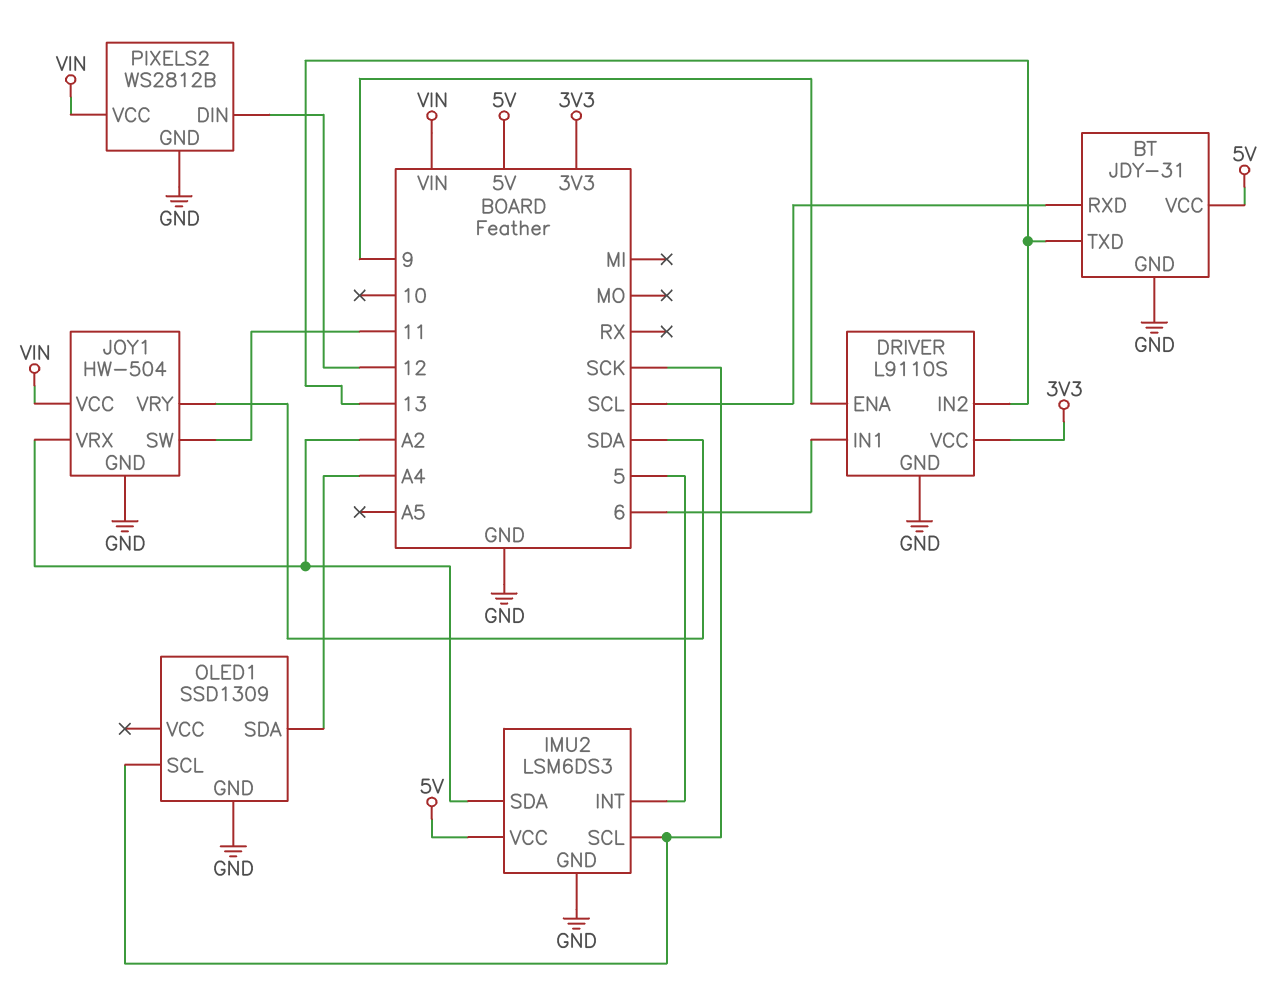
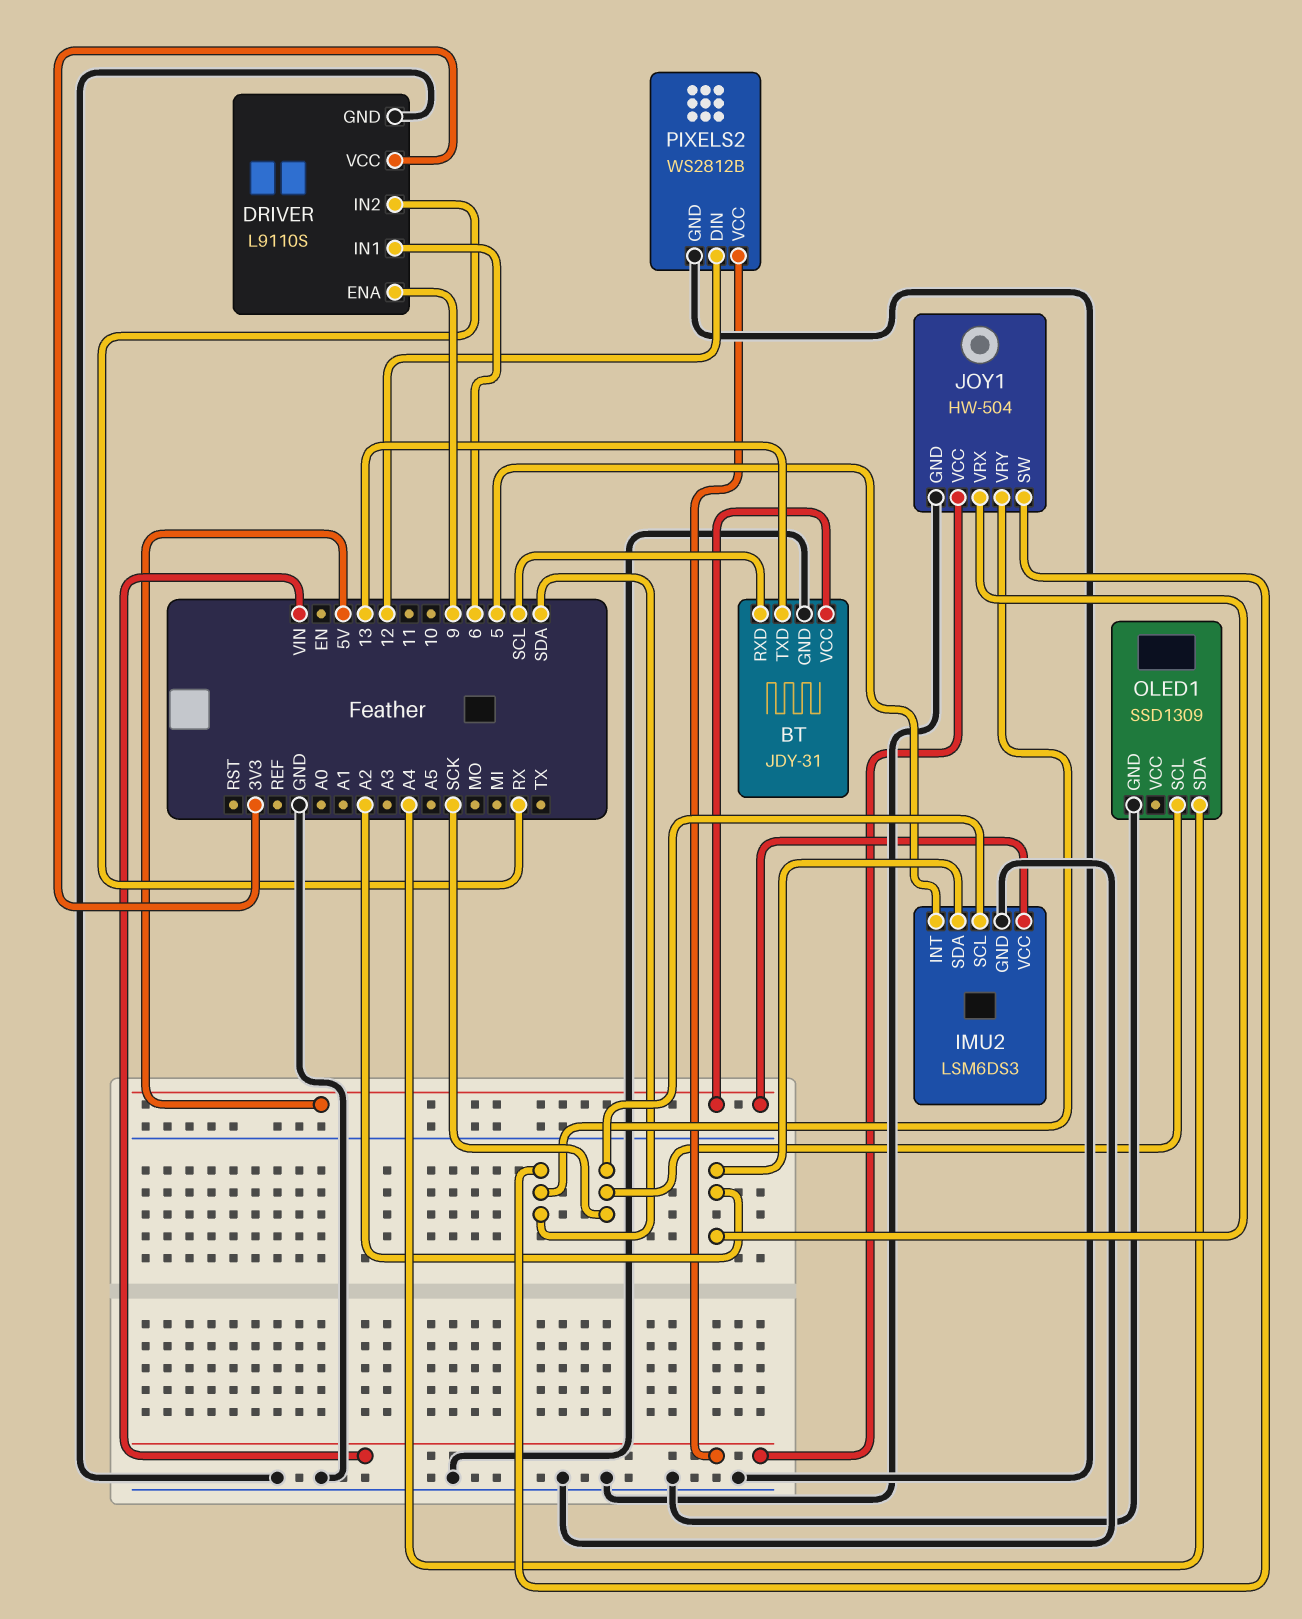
DRIVER pin IN2: 13 -> RX
JOY1 pin SW: 11 -> SDA

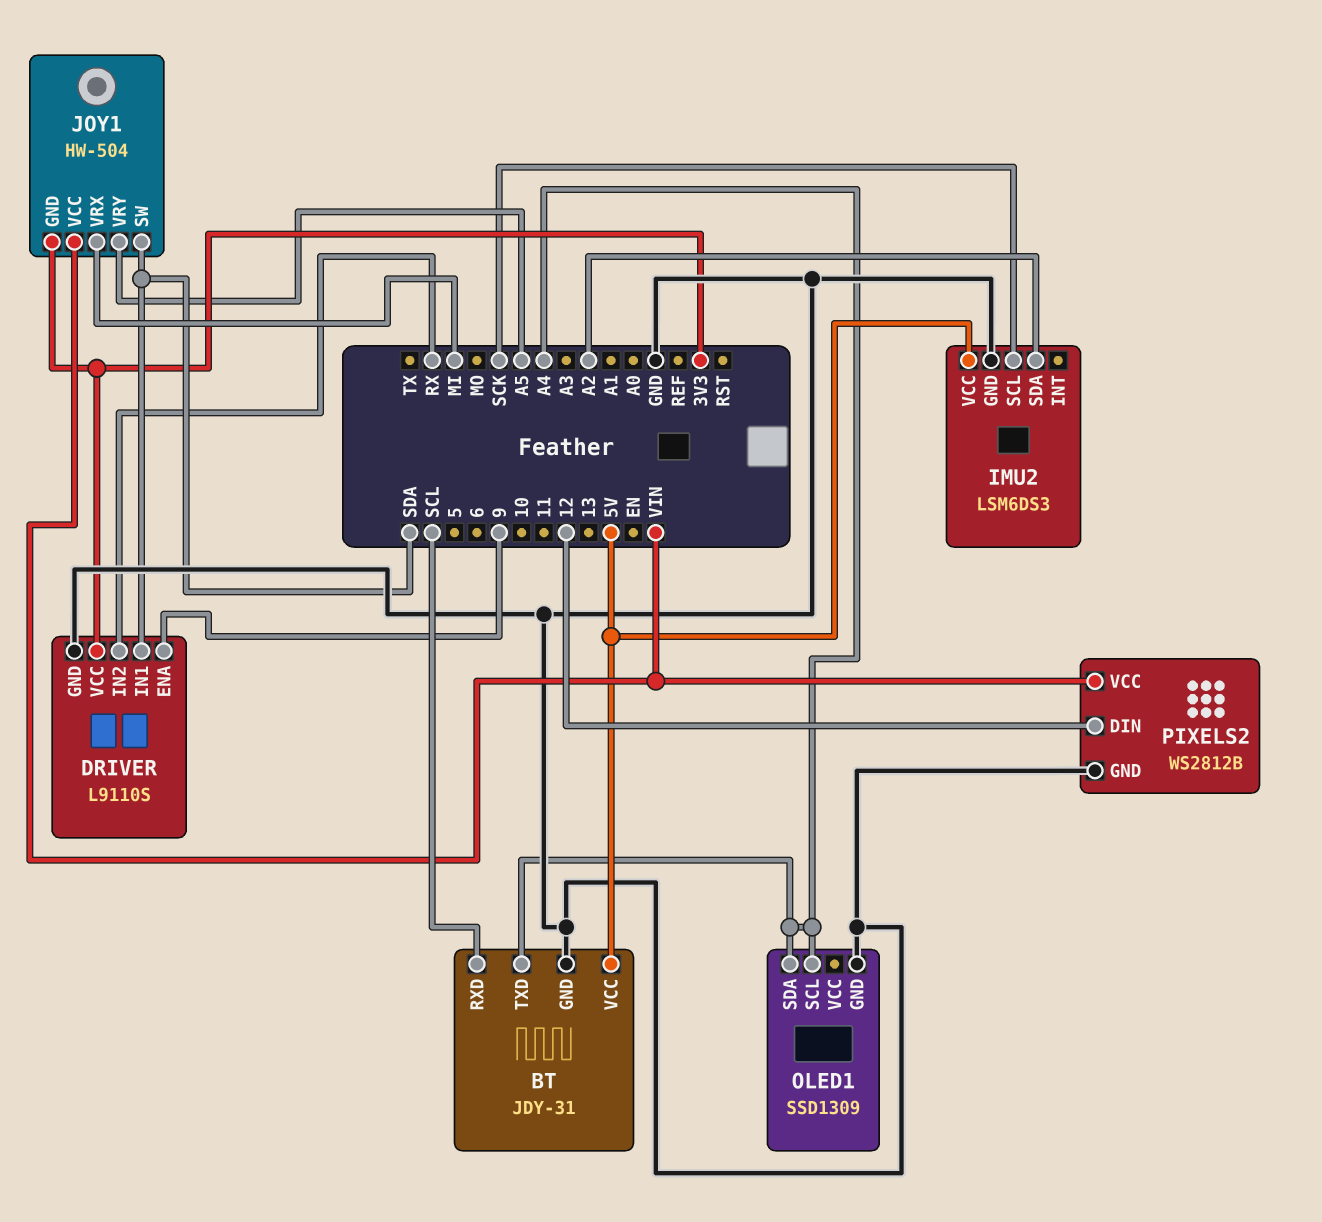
BT pin TXD: 13 -> A4
DRIVER pin IN1: 6 -> SDA
IMU2 pin INT: 5 -> none
JOY1 pin GND: GND -> 3V3
JOY1 pin VRX: A2 -> MI
JOY1 pin VRY: SDA -> A5
OLED1 pin SCL: SCK -> A4

